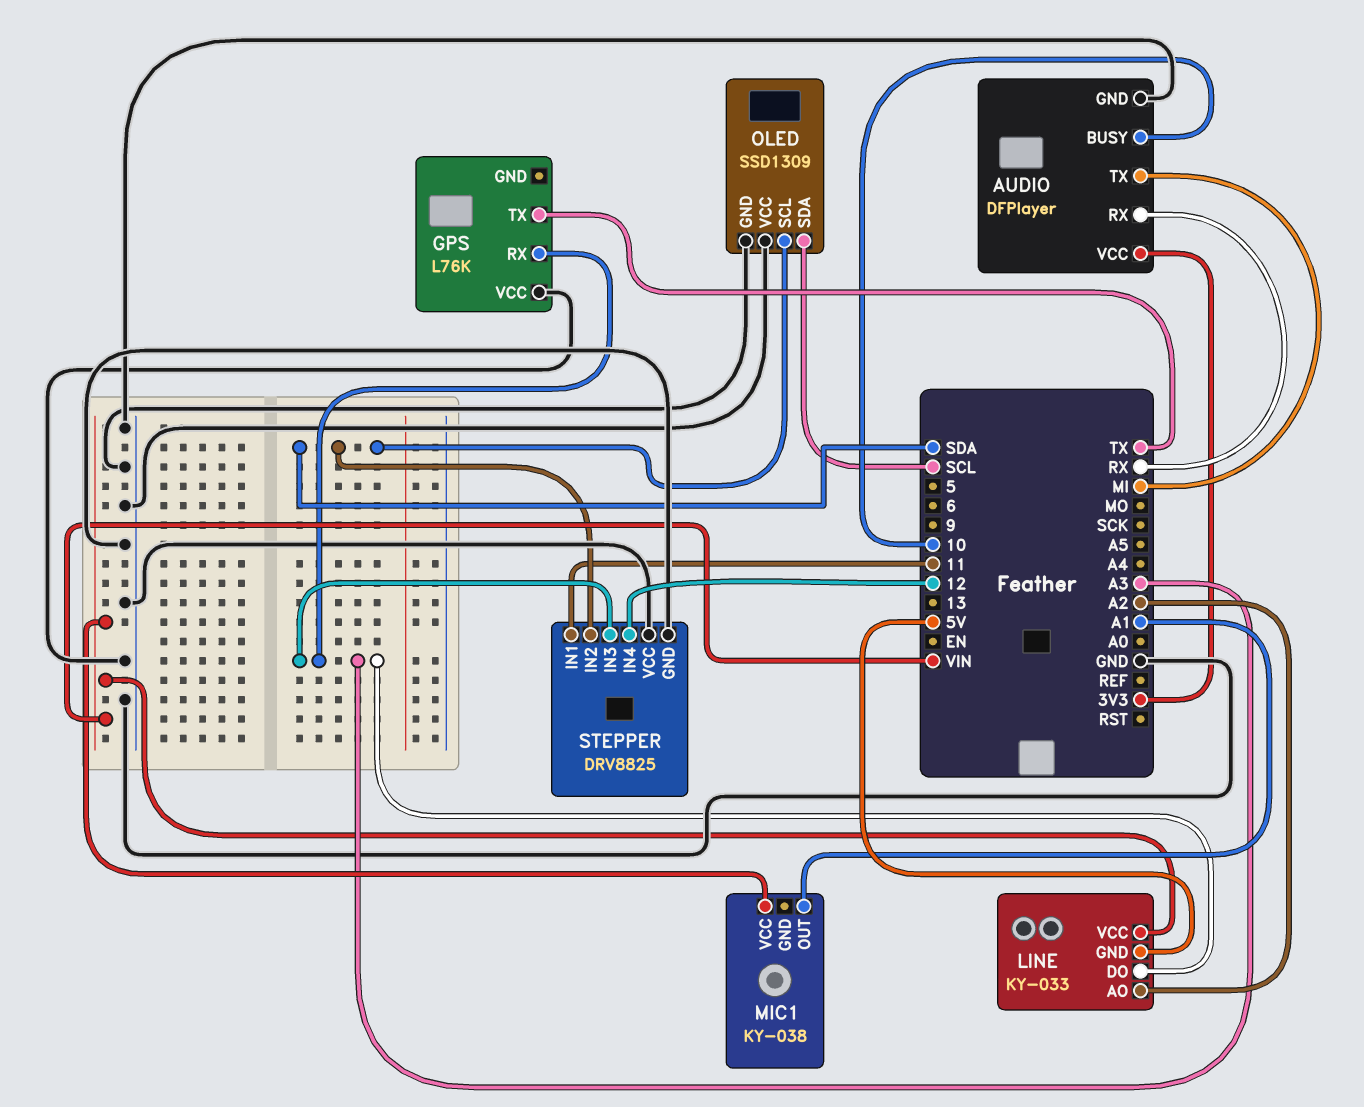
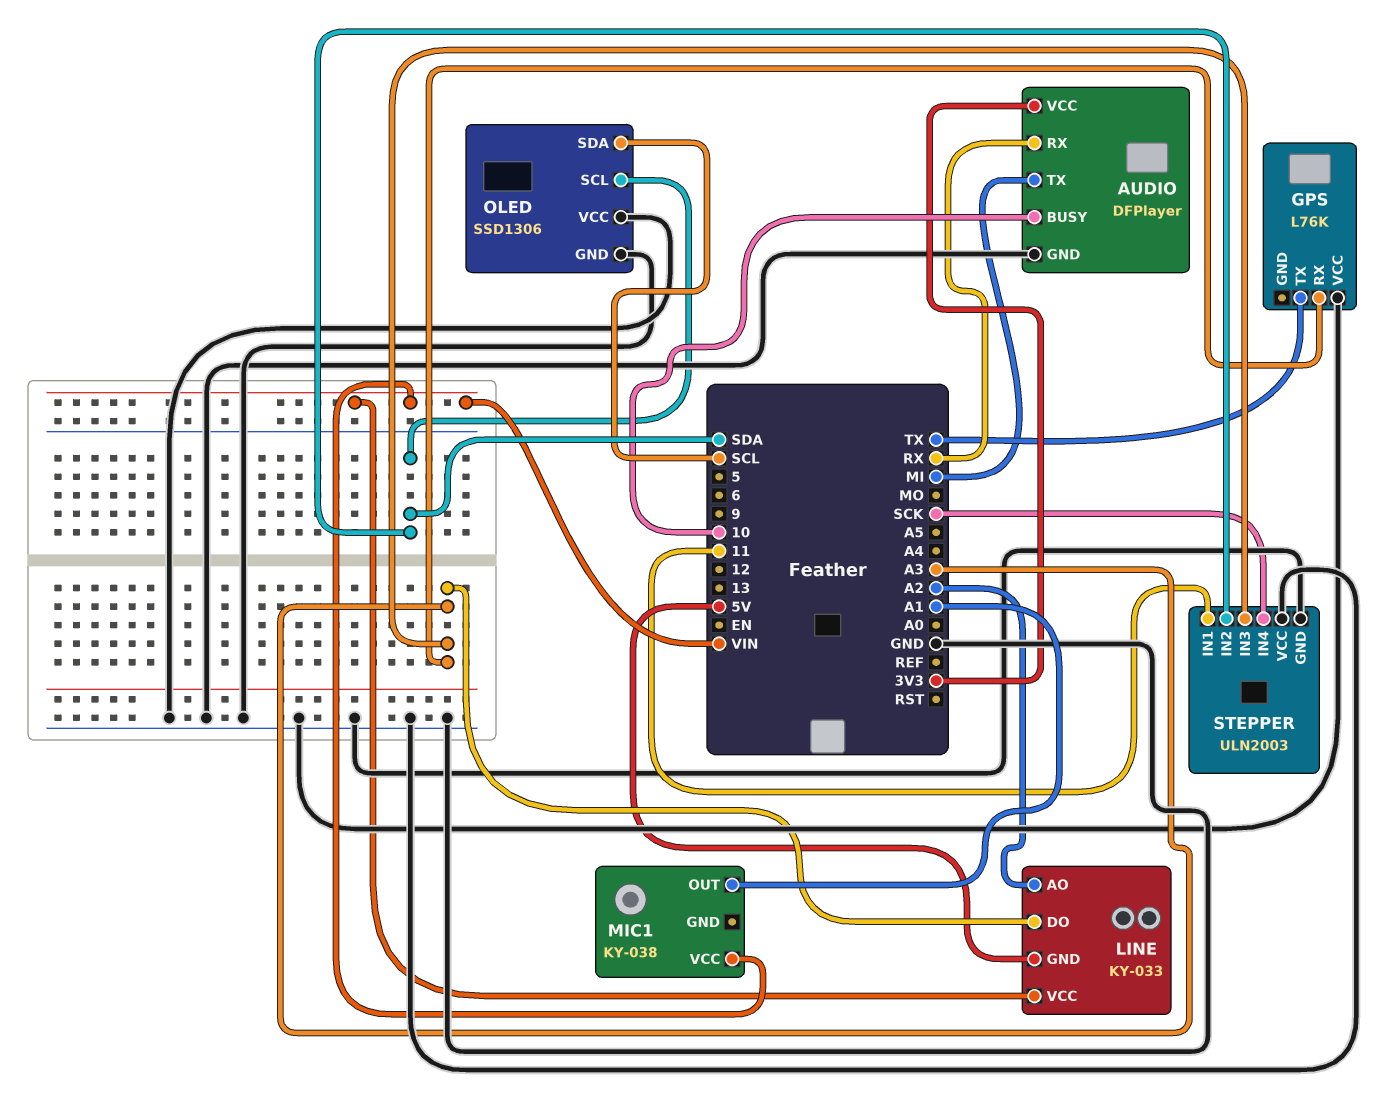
OLED: SSD1309 -> SSD1306
STEPPER: DRV8825 -> ULN2003
STEPPER pin IN4: 12 -> SCK

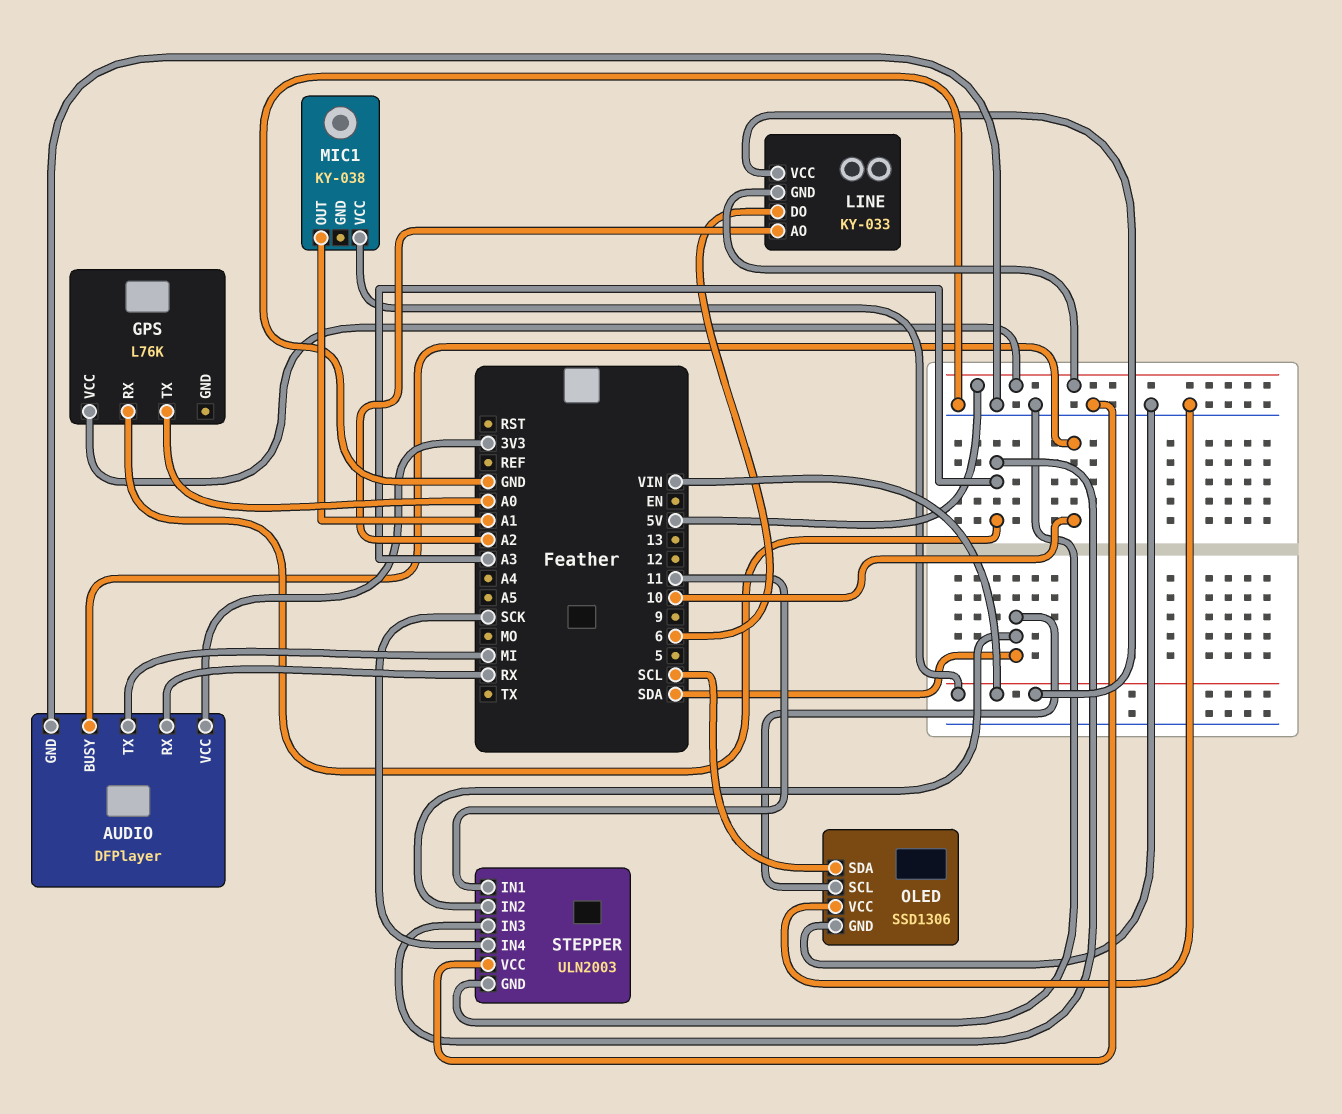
GPS pin TX: TX -> A0
GPS pin VCC: GND -> 5V
LINE pin DO: A3 -> 6

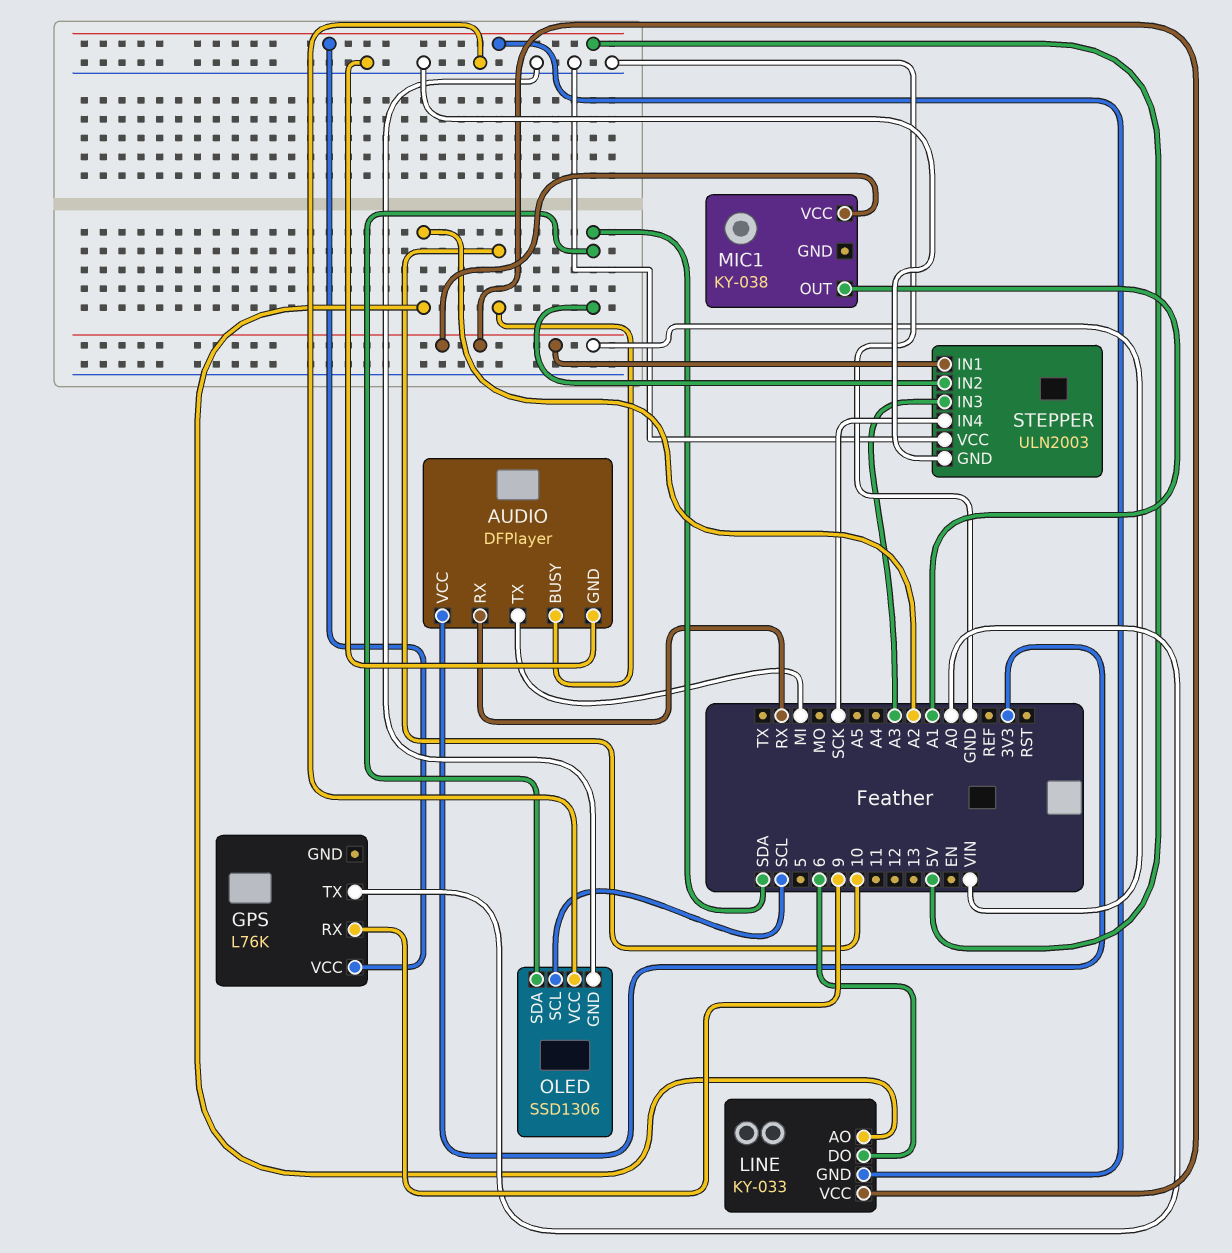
GPS pin RX: A3 -> 9
OLED pin SCL: SDA -> SCL
OLED pin SDA: SCL -> SDA
STEPPER pin IN1: 11 -> VIN

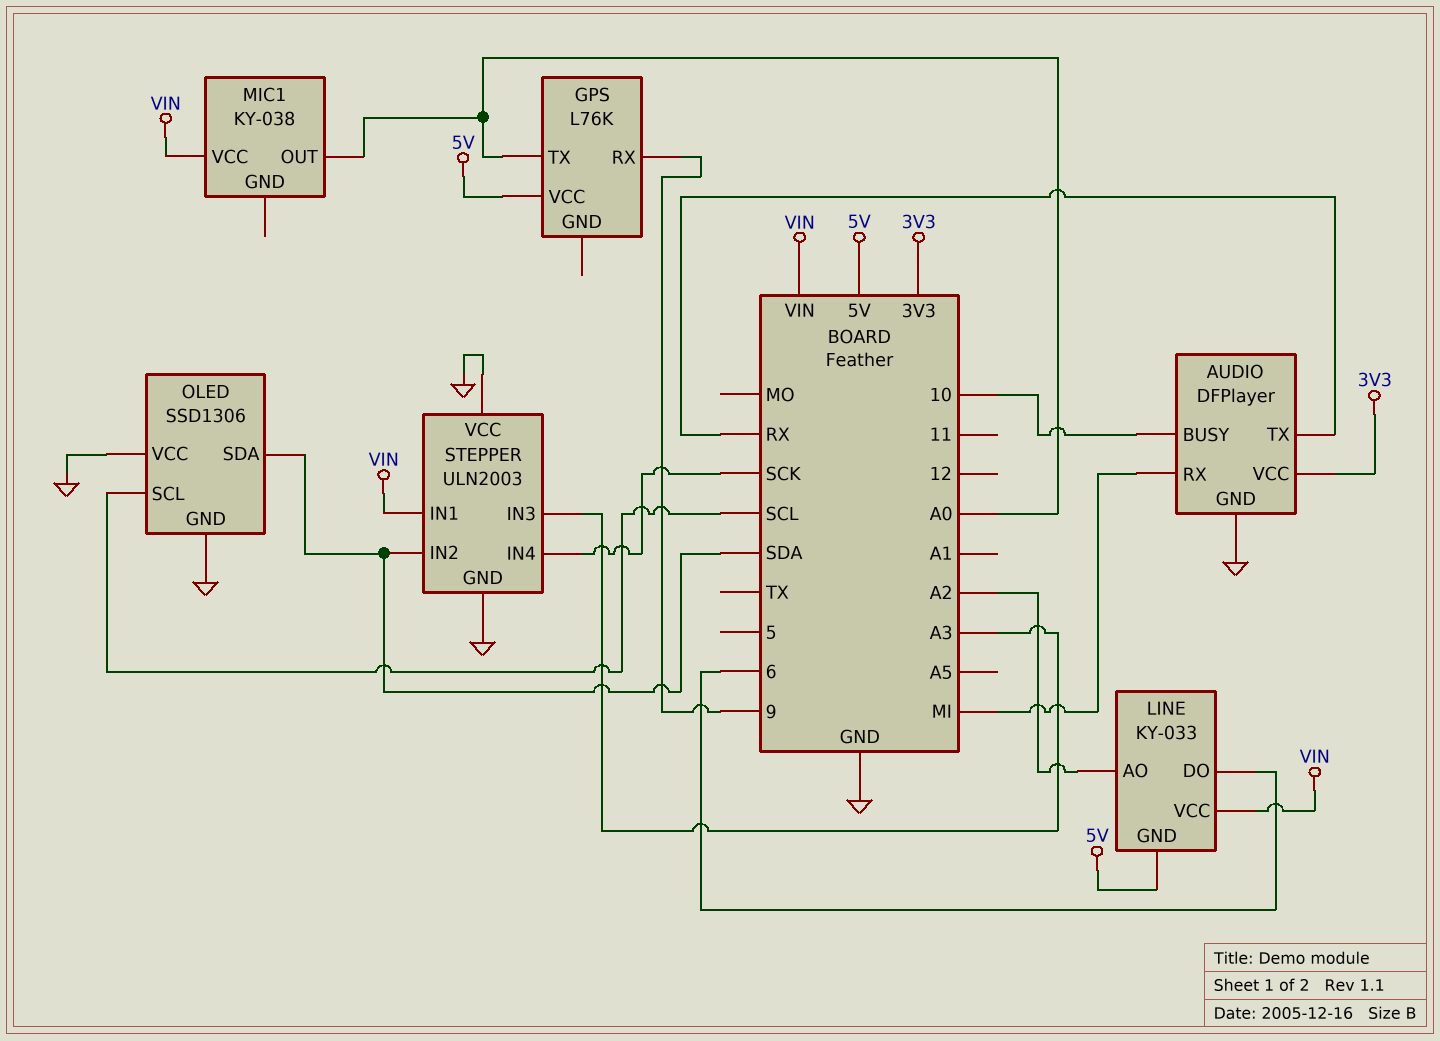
AUDIO pin RX: RX -> MI
AUDIO pin TX: MI -> RX
MIC1 pin OUT: A1 -> A0

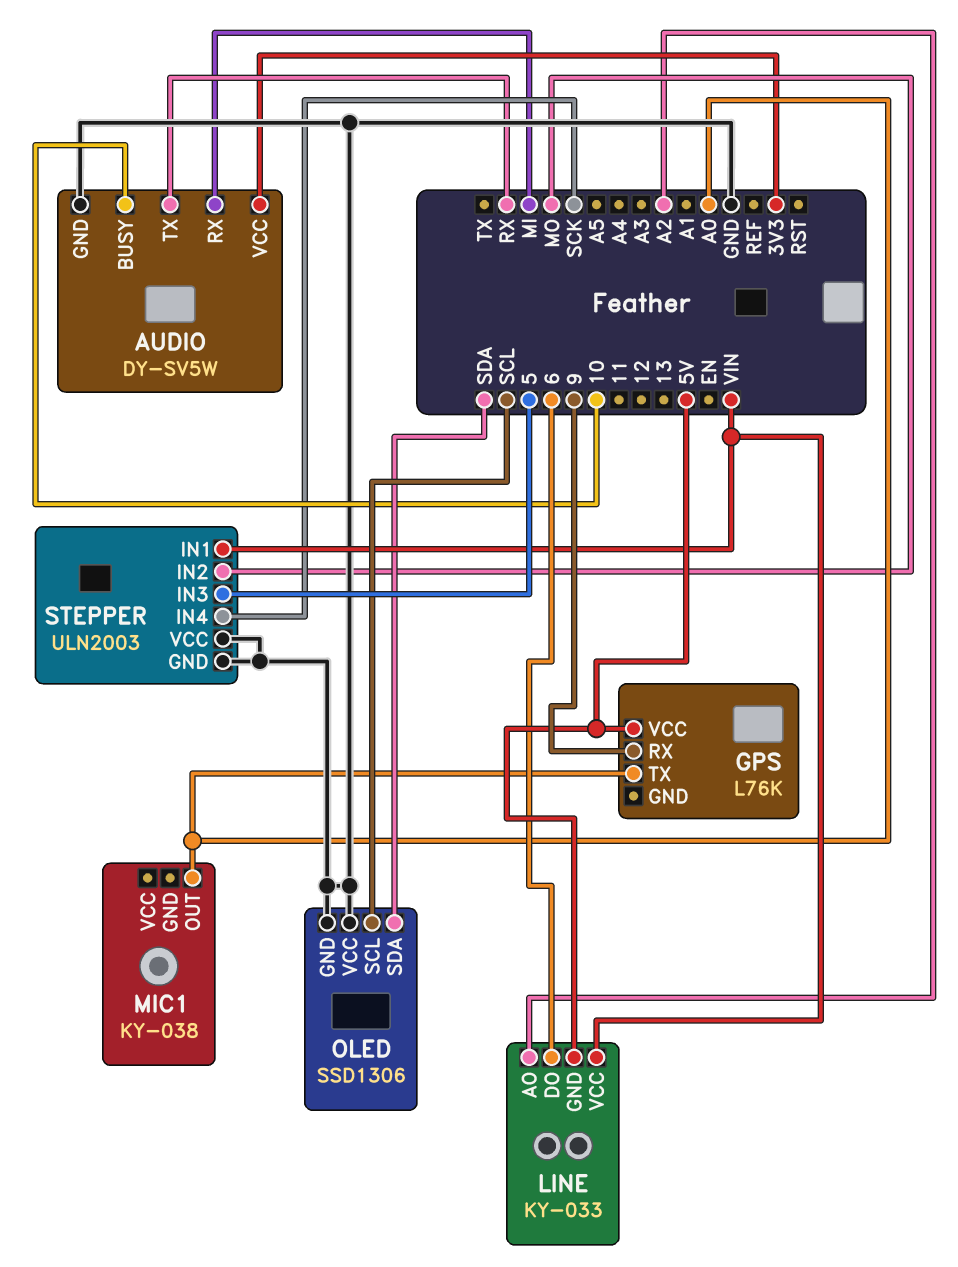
AUDIO: DFPlayer -> DY-SV5W
MIC1 pin VCC: VIN -> none
STEPPER pin IN2: SDA -> MO
STEPPER pin IN3: A3 -> 5

